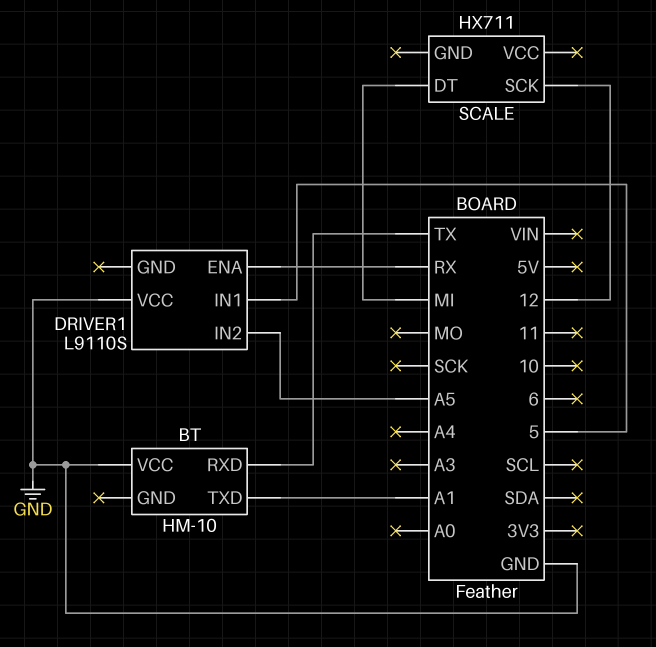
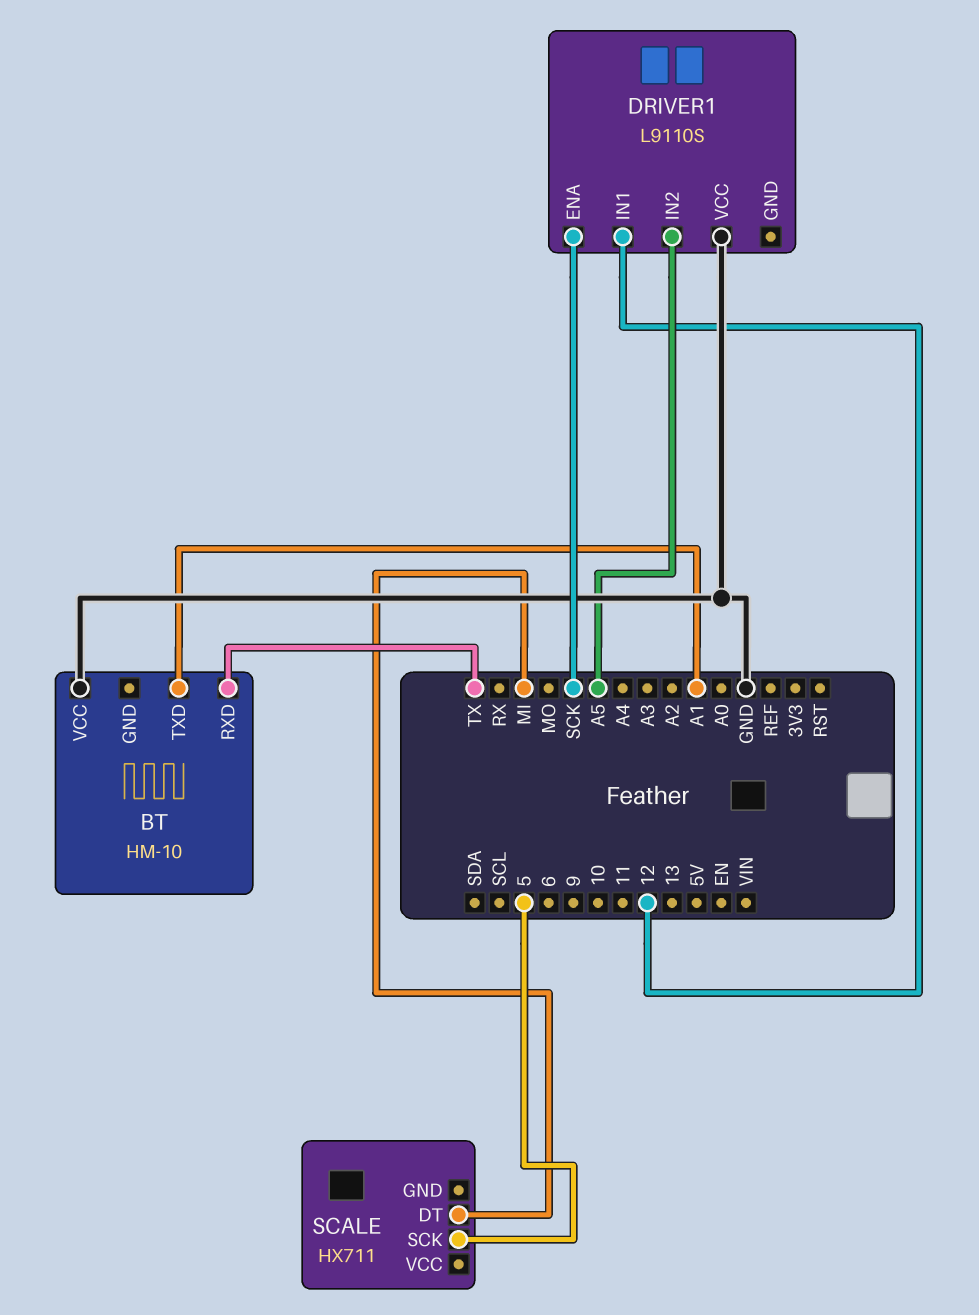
DRIVER1 pin ENA: RX -> SCK
DRIVER1 pin IN1: 5 -> 12
SCALE pin SCK: 12 -> 5

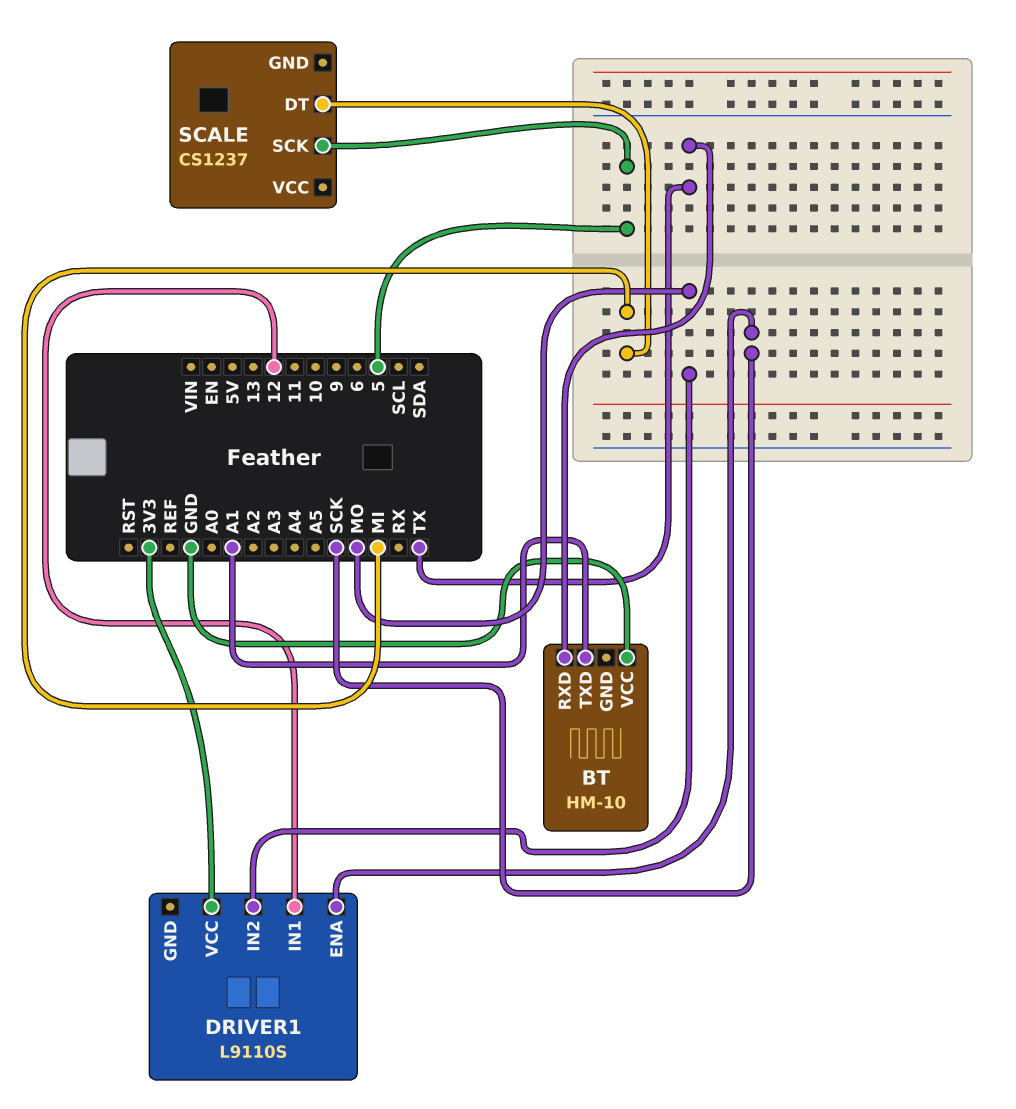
DRIVER1 pin IN2: A5 -> MO
DRIVER1 pin VCC: GND -> 3V3
SCALE: HX711 -> CS1237

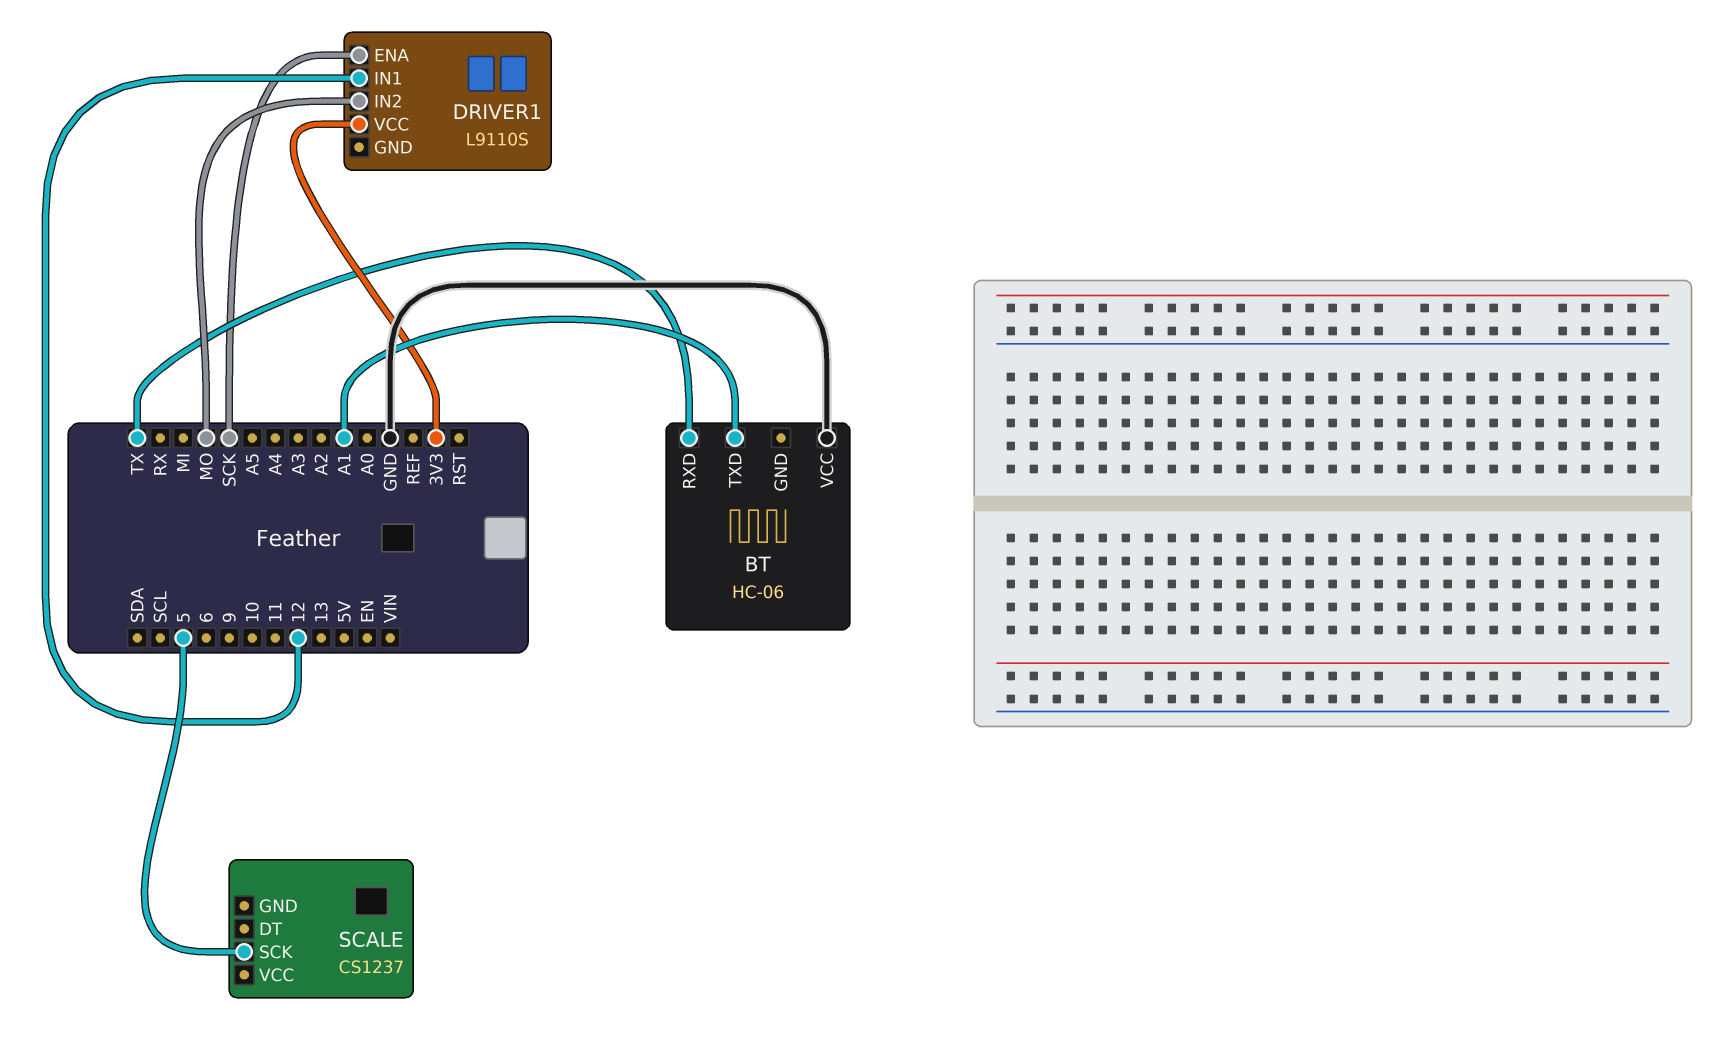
BT: HM-10 -> HC-06
SCALE pin DT: MI -> none

